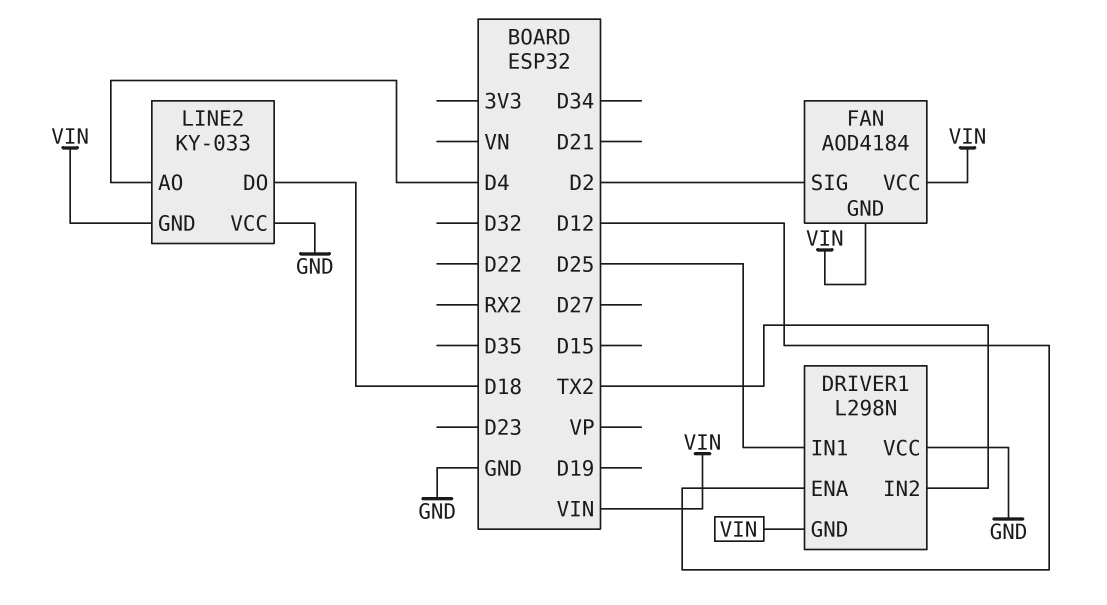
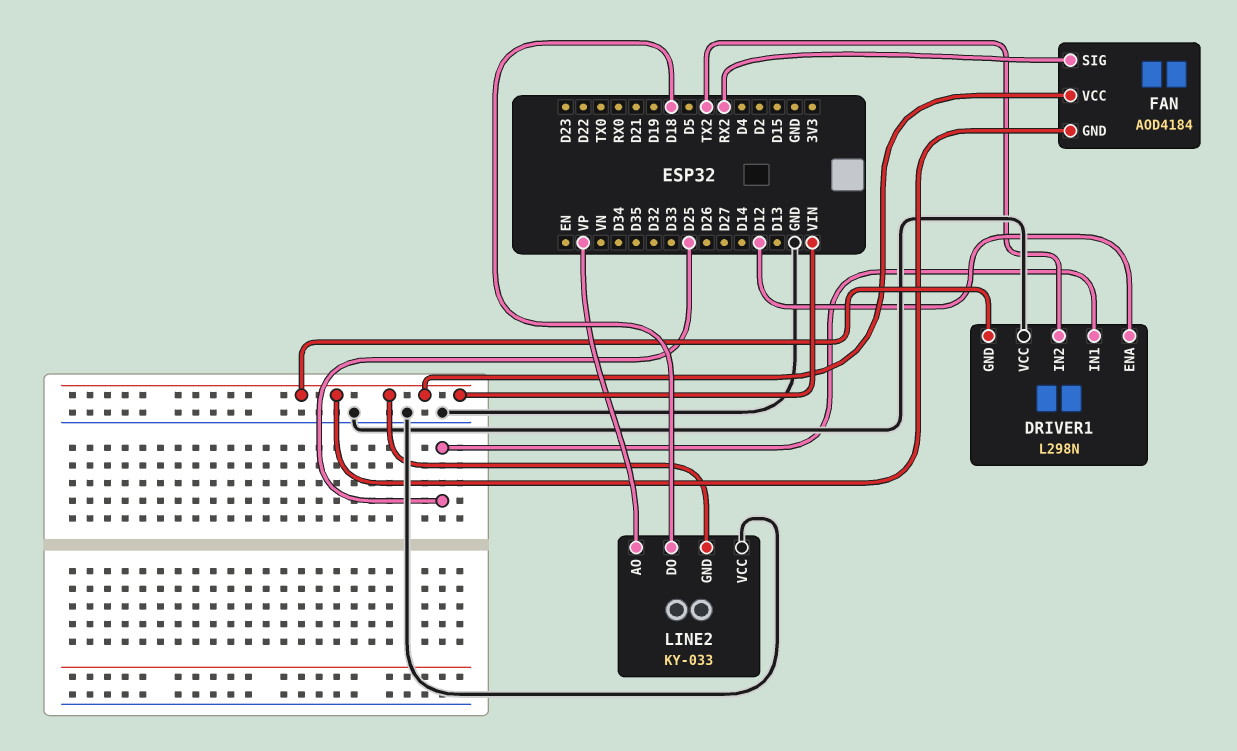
FAN pin SIG: D2 -> RX2
LINE2 pin AO: D4 -> VP

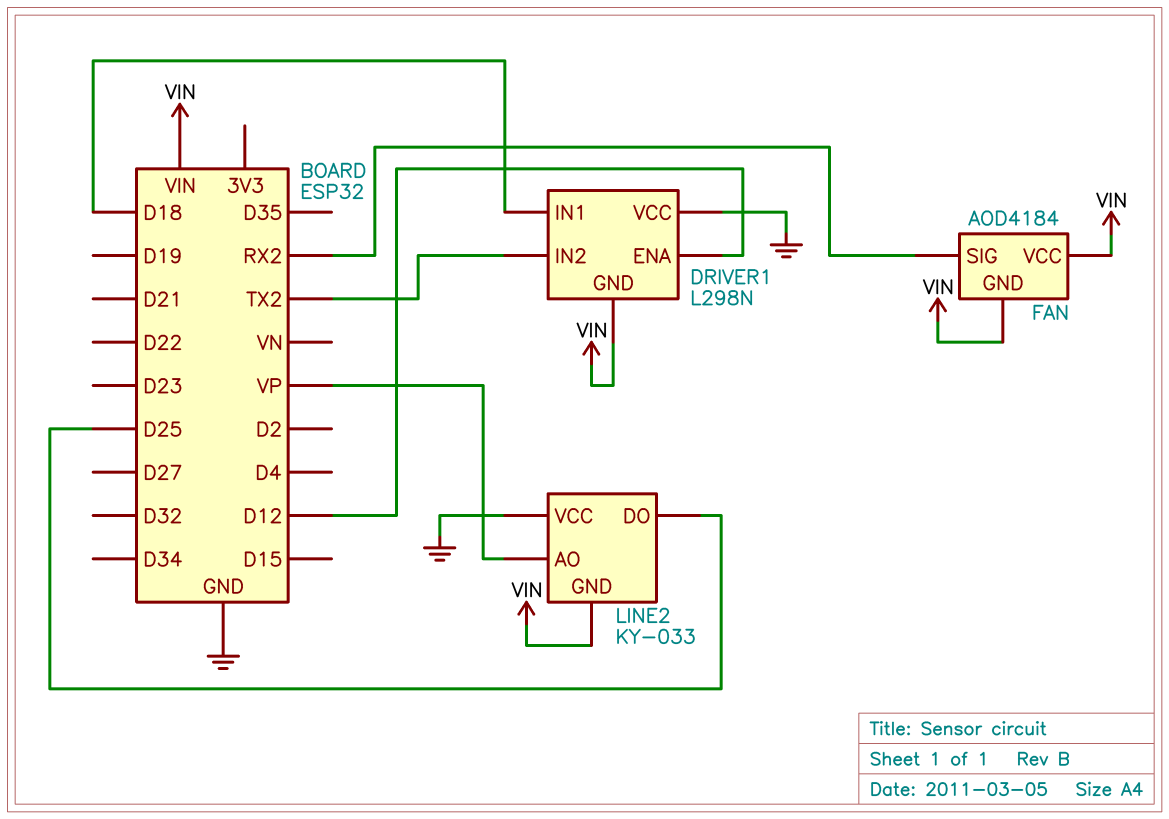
DRIVER1 pin IN1: D25 -> D18
LINE2 pin DO: D18 -> D25

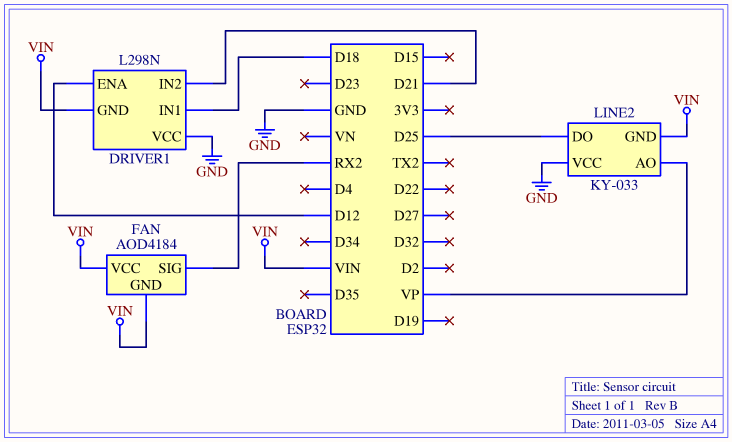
DRIVER1 pin IN2: TX2 -> D21

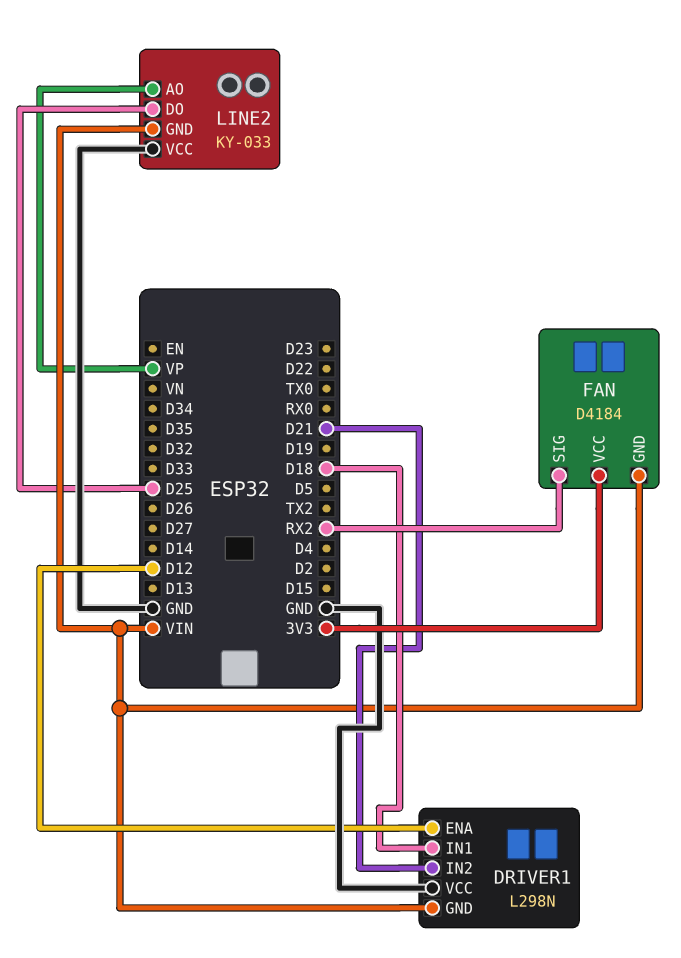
FAN: AOD4184 -> D4184
FAN pin VCC: VIN -> 3V3

